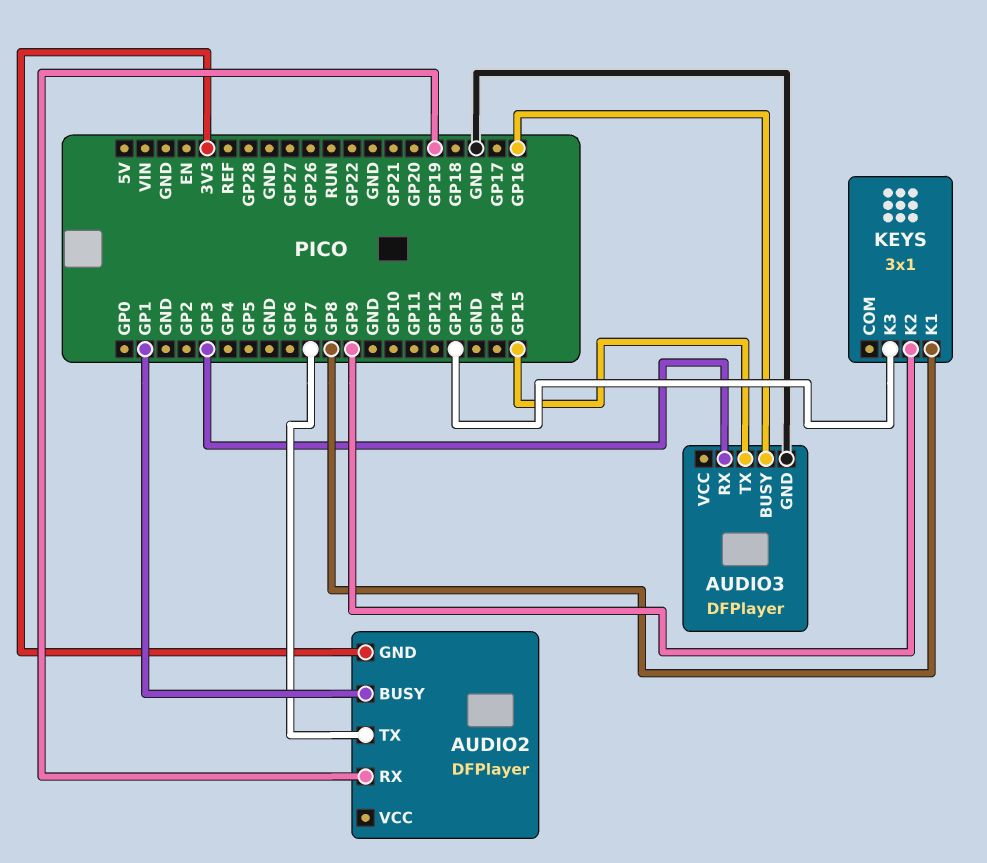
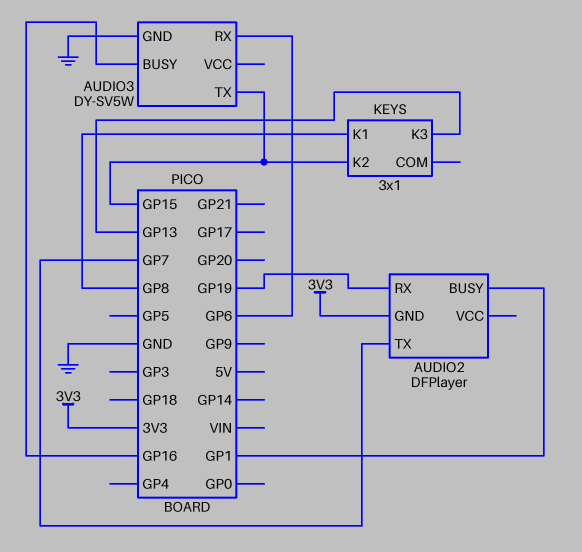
AUDIO3: DFPlayer -> DY-SV5W
AUDIO3 pin RX: GP3 -> GP6
KEYS pin K2: GP9 -> GP15

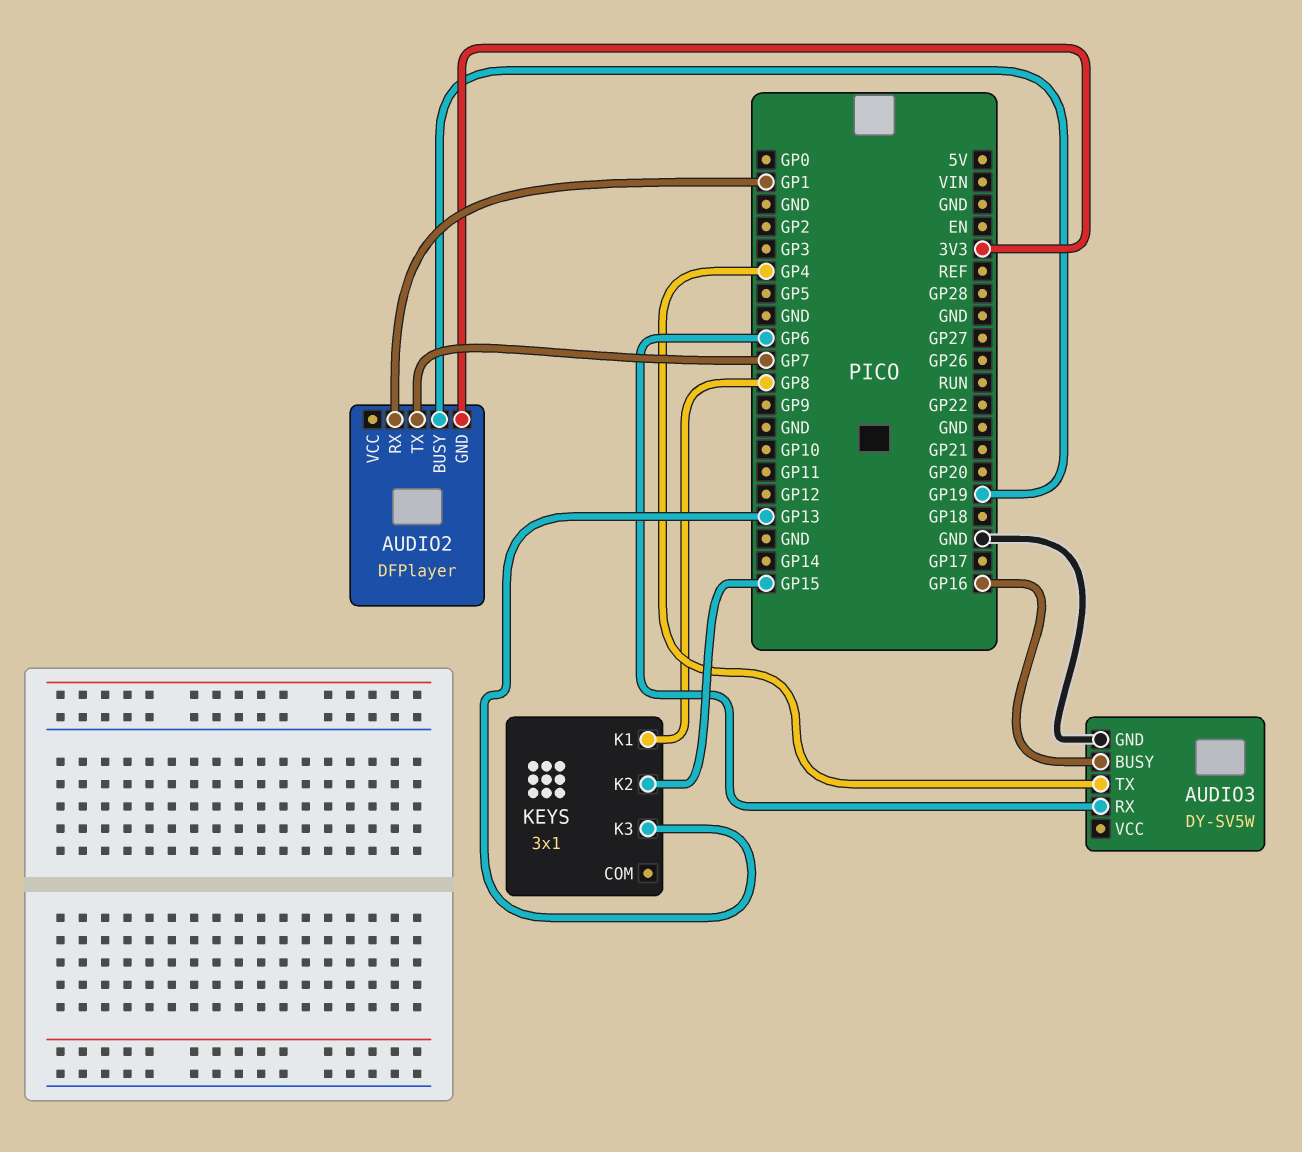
AUDIO2 pin BUSY: GP1 -> GP19
AUDIO2 pin RX: GP19 -> GP1
AUDIO3 pin TX: GP15 -> GP4

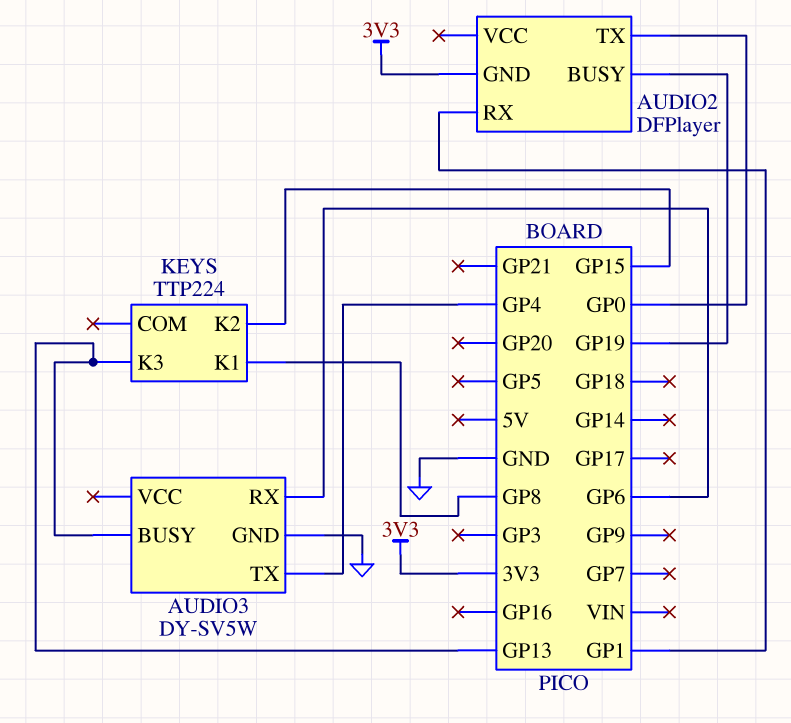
AUDIO2 pin TX: GP7 -> GP0
AUDIO3 pin BUSY: GP16 -> GP13
KEYS: 3x1 -> TTP224

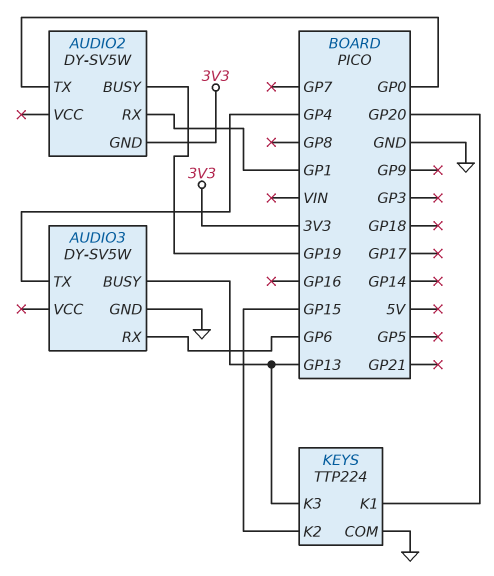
AUDIO2: DFPlayer -> DY-SV5W
KEYS pin COM: none -> GND
KEYS pin K1: GP8 -> GP20

